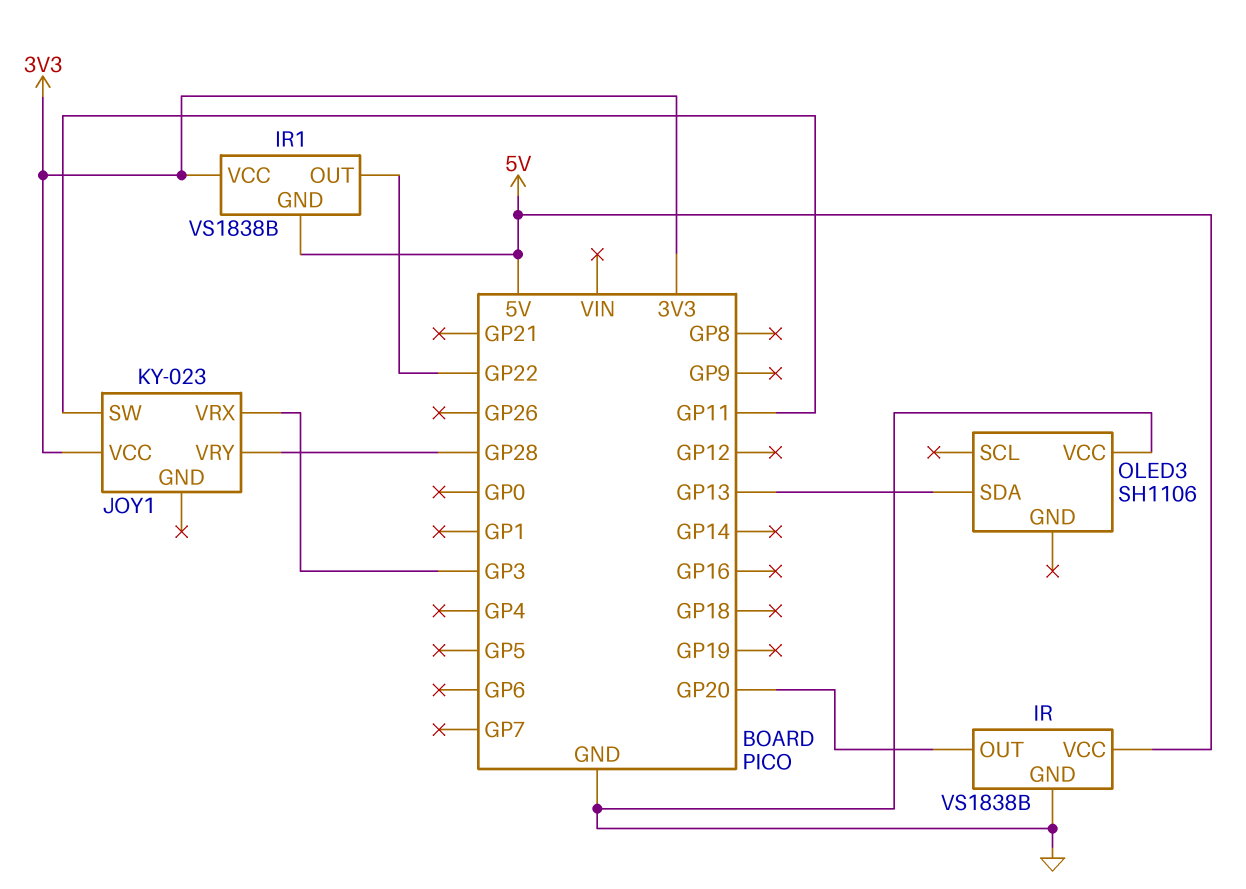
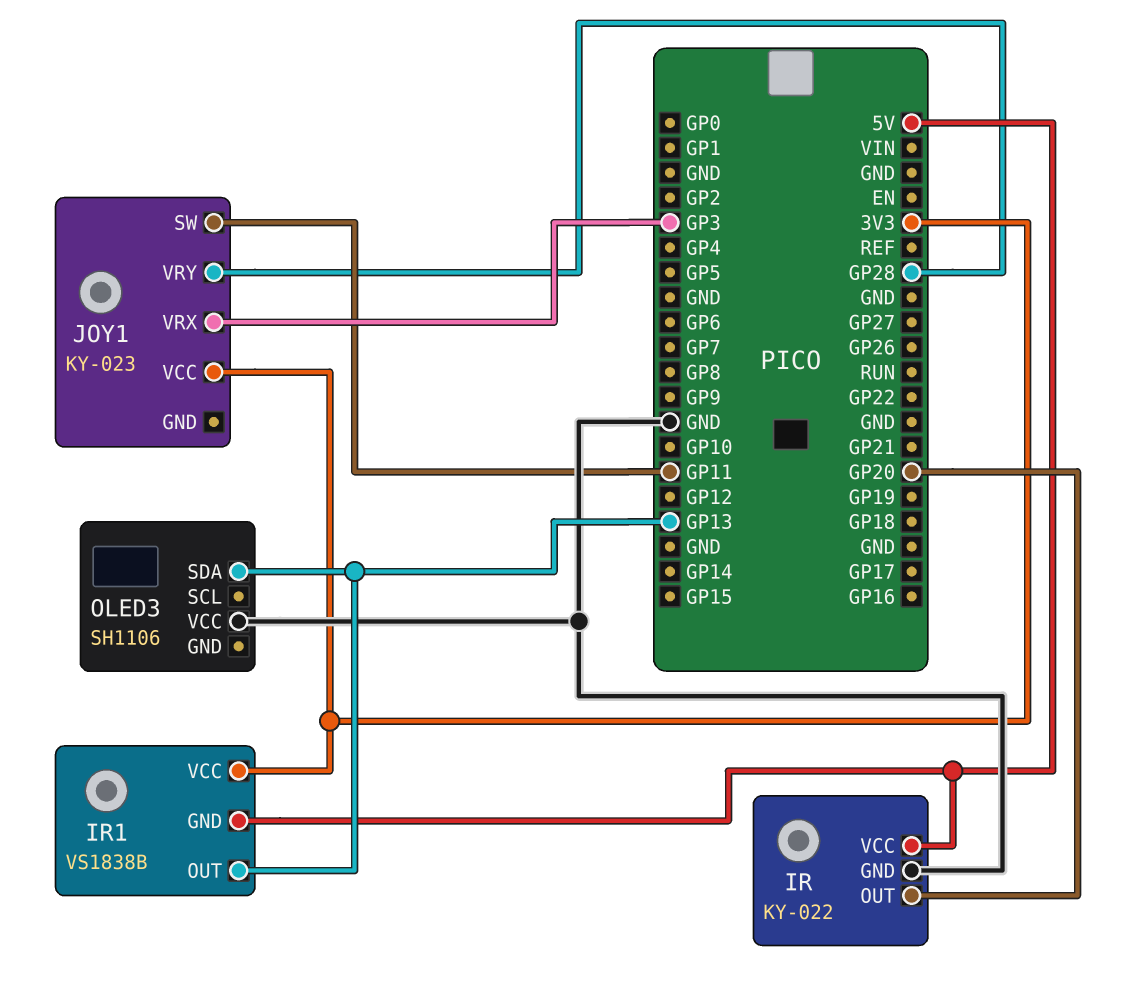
IR: VS1838B -> KY-022
IR1 pin OUT: GP22 -> GP13

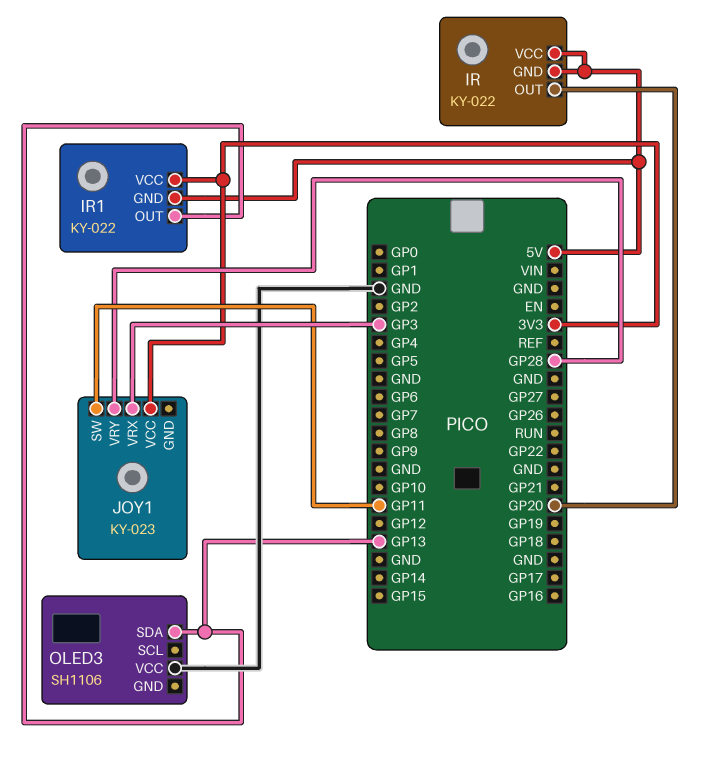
IR pin GND: GND -> 5V
IR1: VS1838B -> KY-022

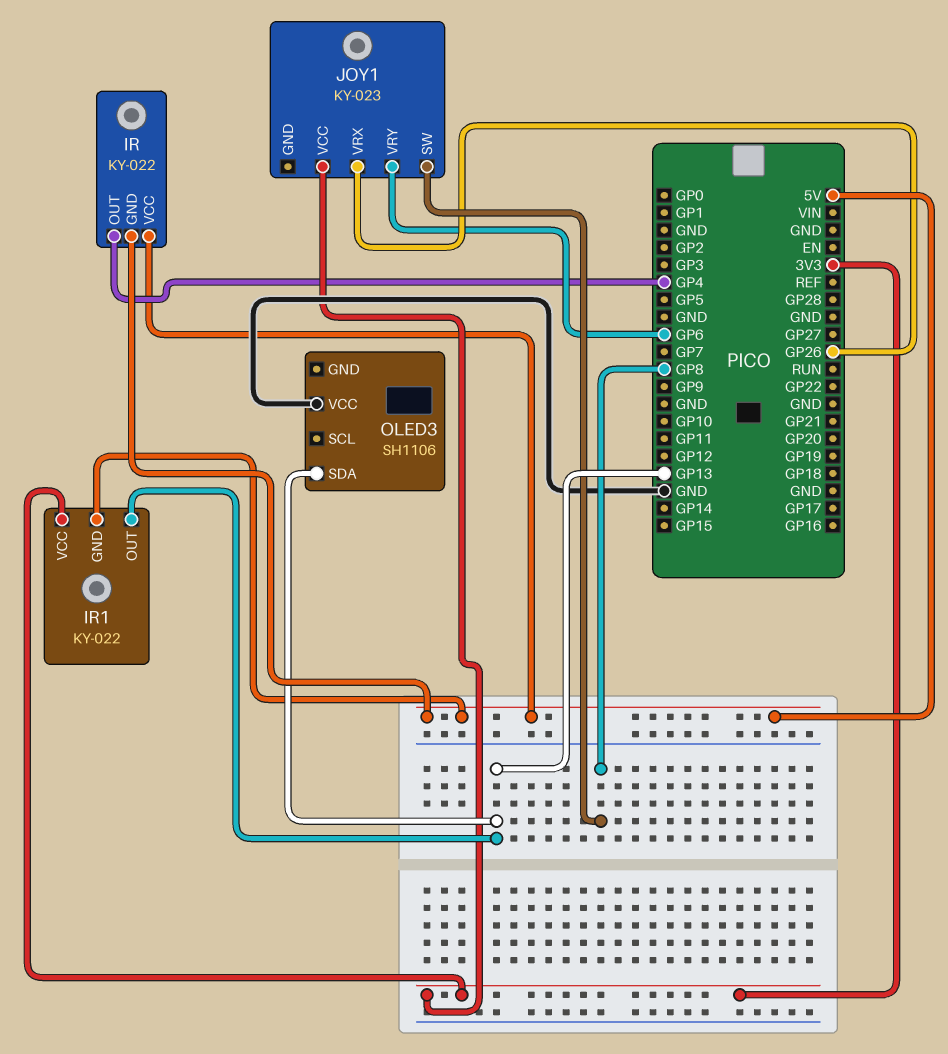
IR pin OUT: GP20 -> GP4
JOY1 pin SW: GP11 -> GP8
JOY1 pin VRX: GP3 -> GP26
JOY1 pin VRY: GP28 -> GP6

